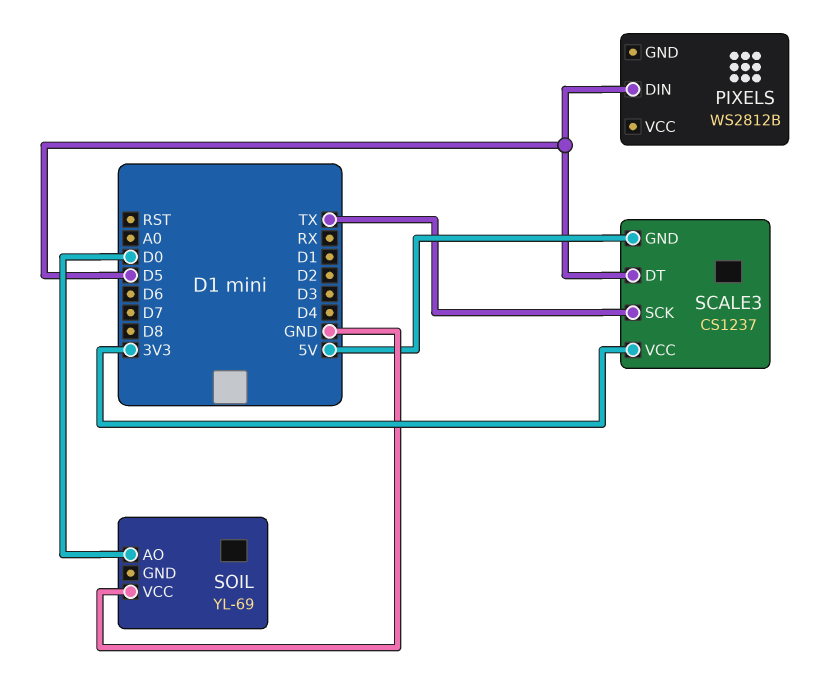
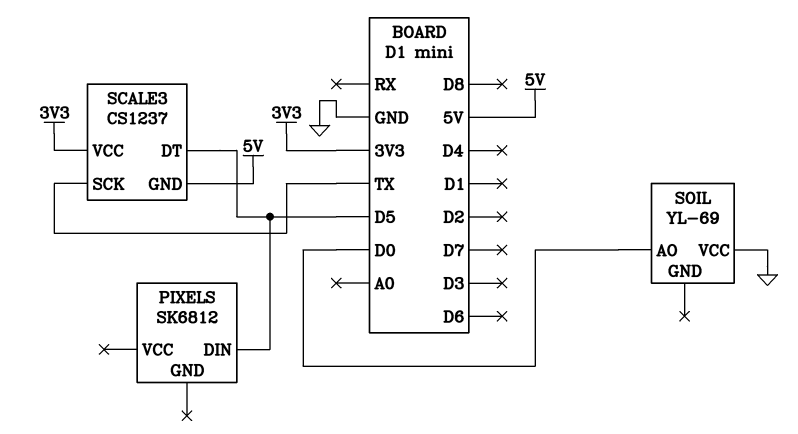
PIXELS: WS2812B -> SK6812

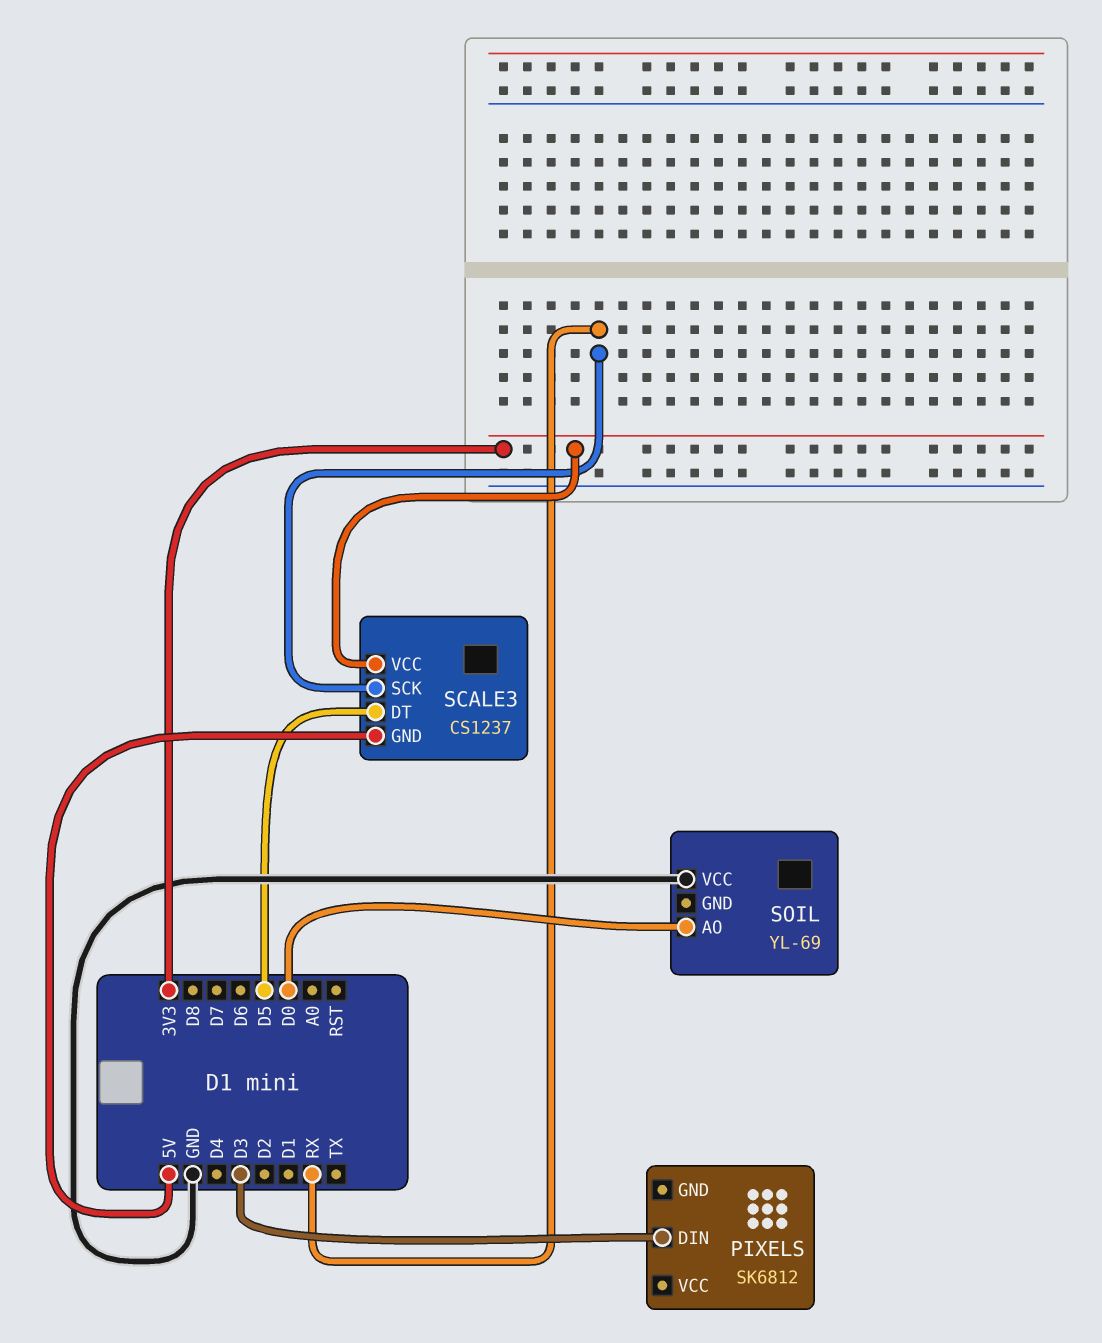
PIXELS pin DIN: D5 -> D3
SCALE3 pin SCK: TX -> RX

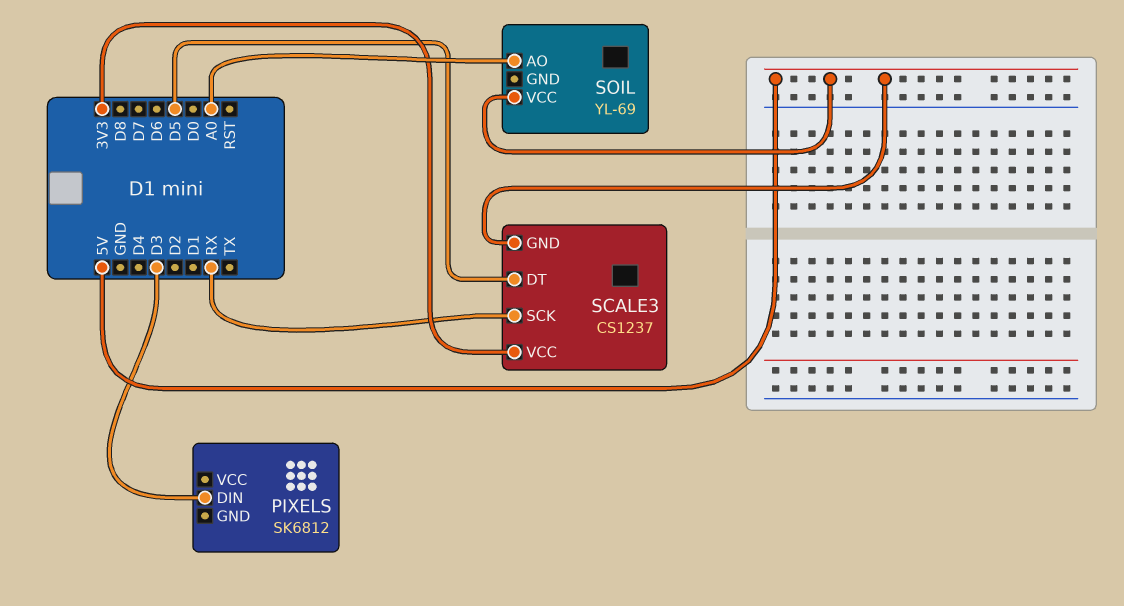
SOIL pin AO: D0 -> A0
SOIL pin VCC: GND -> 5V

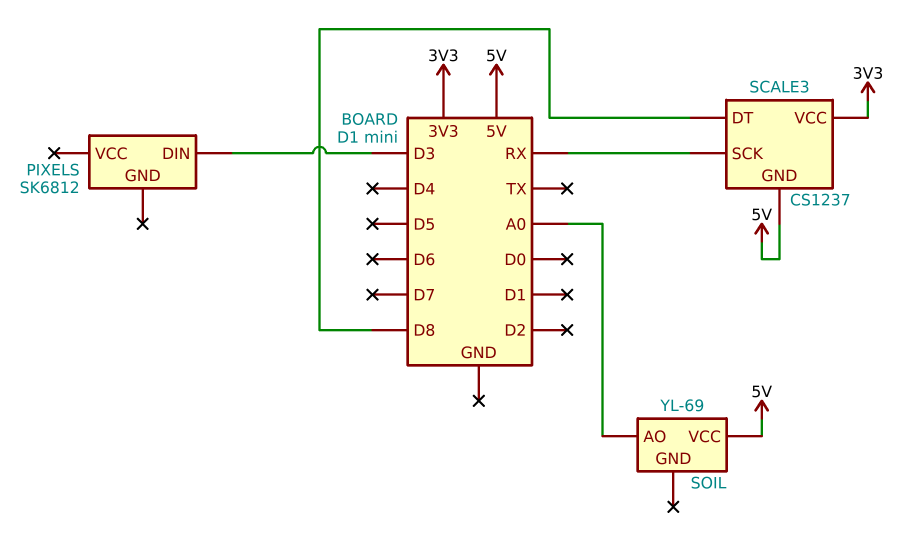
SCALE3 pin DT: D5 -> D8

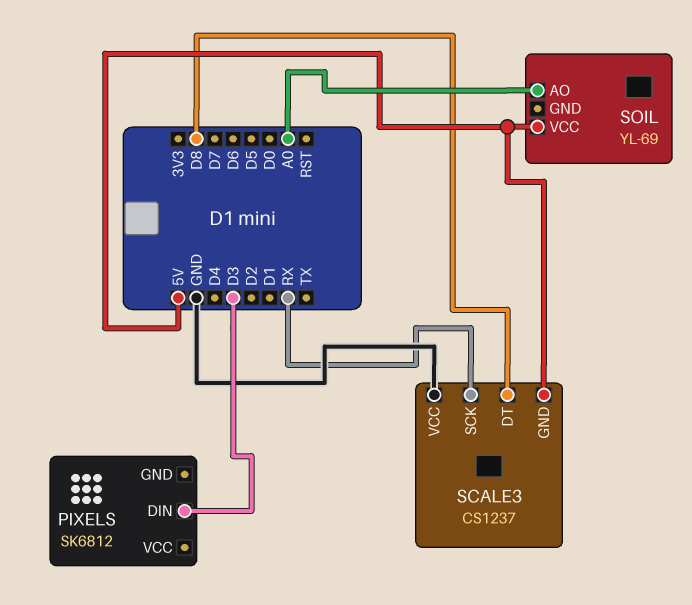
SCALE3 pin VCC: 3V3 -> GND

